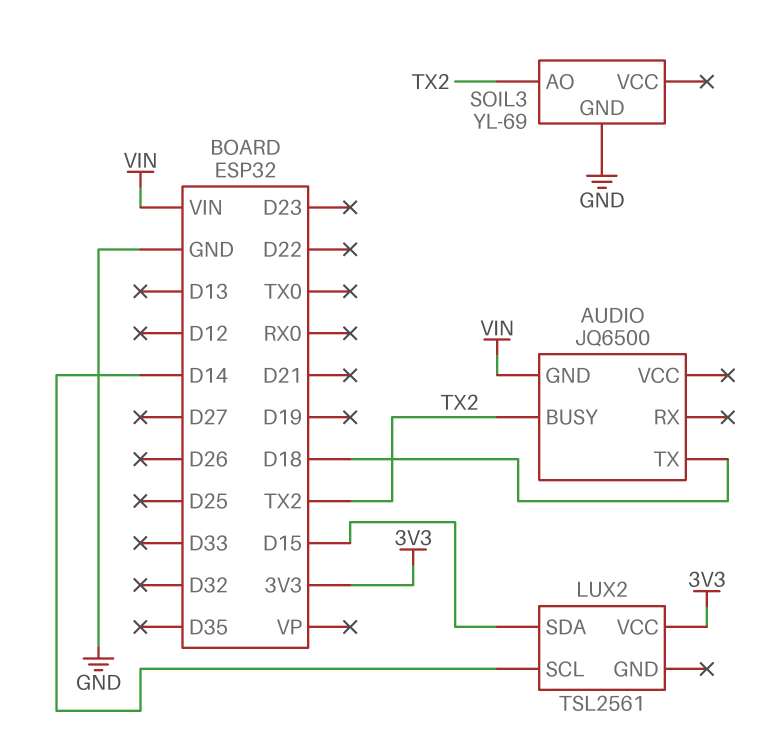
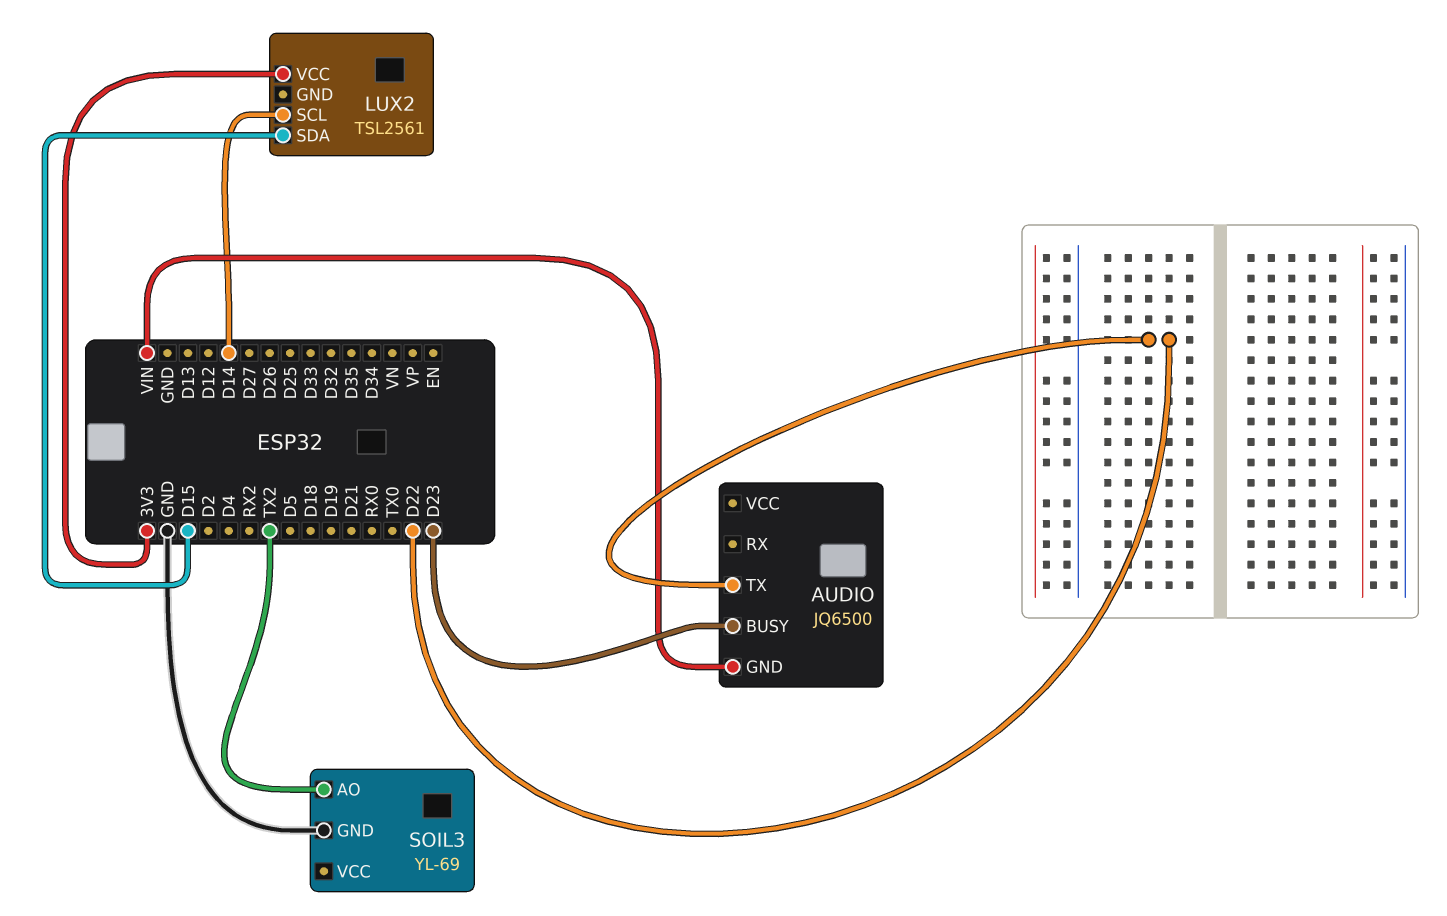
AUDIO pin BUSY: TX2 -> D23
AUDIO pin TX: D18 -> D22

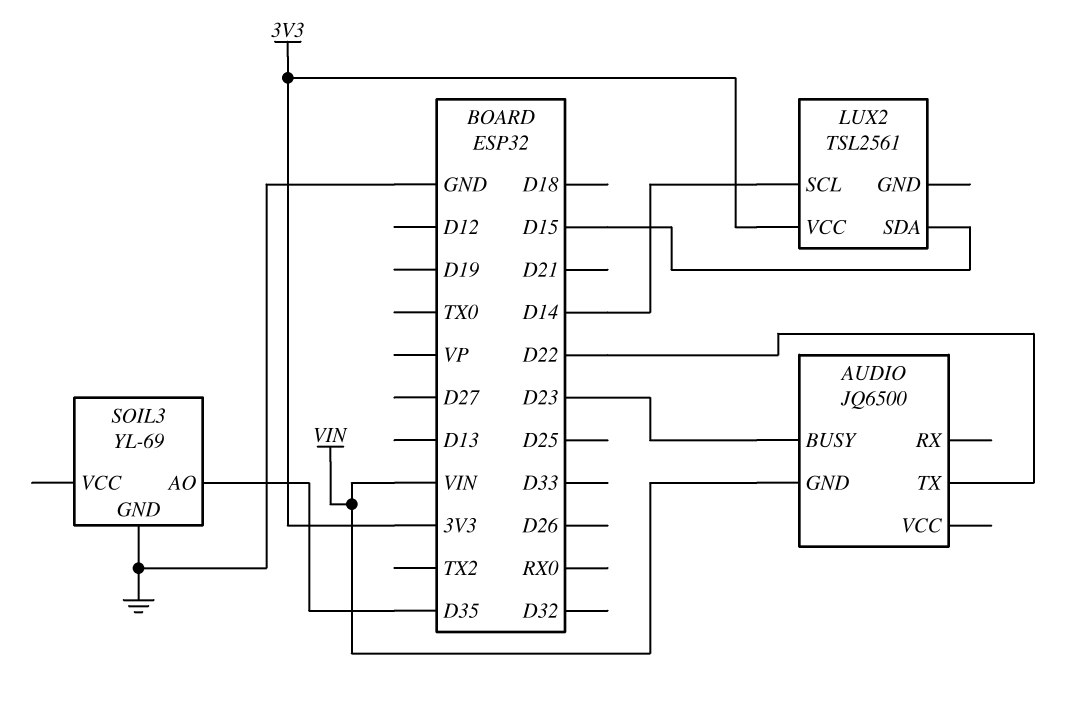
SOIL3 pin AO: TX2 -> D35

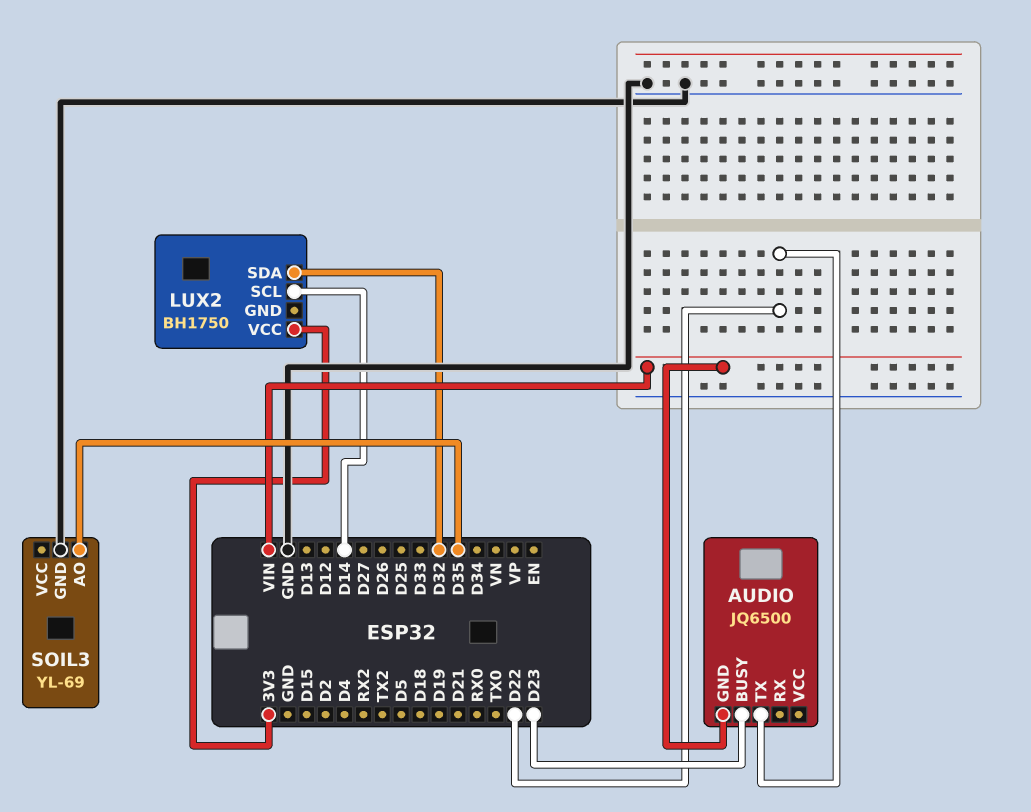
LUX2: TSL2561 -> BH1750
LUX2 pin SDA: D15 -> D32

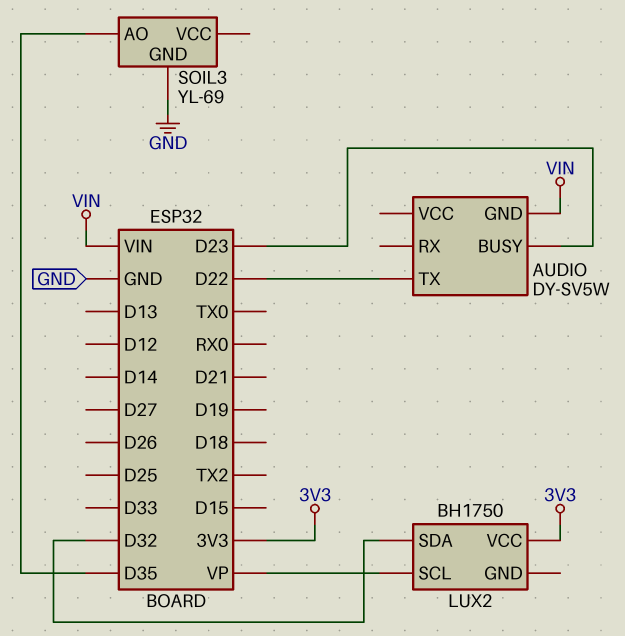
AUDIO: JQ6500 -> DY-SV5W
LUX2 pin SCL: D14 -> VP

